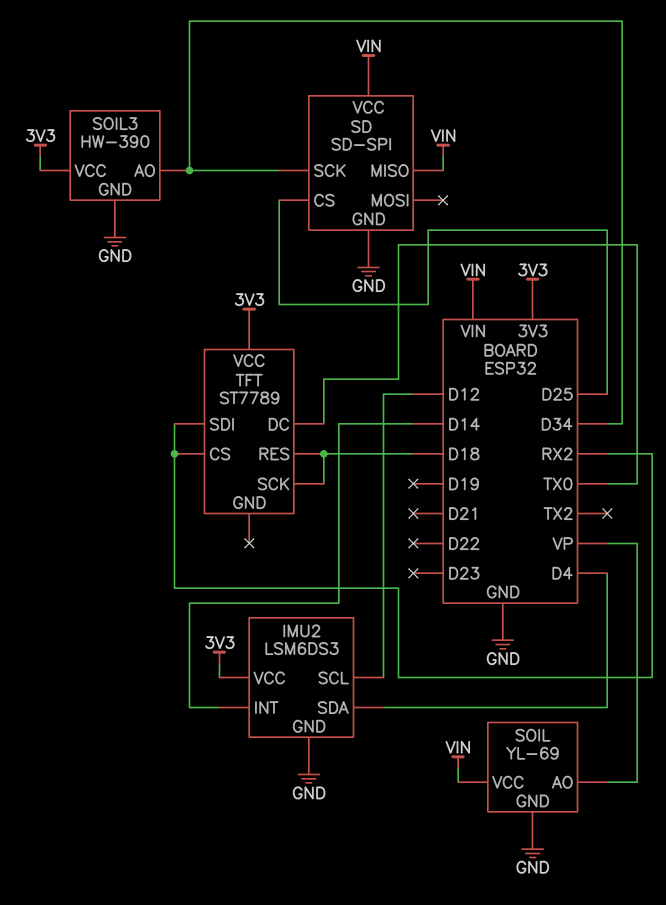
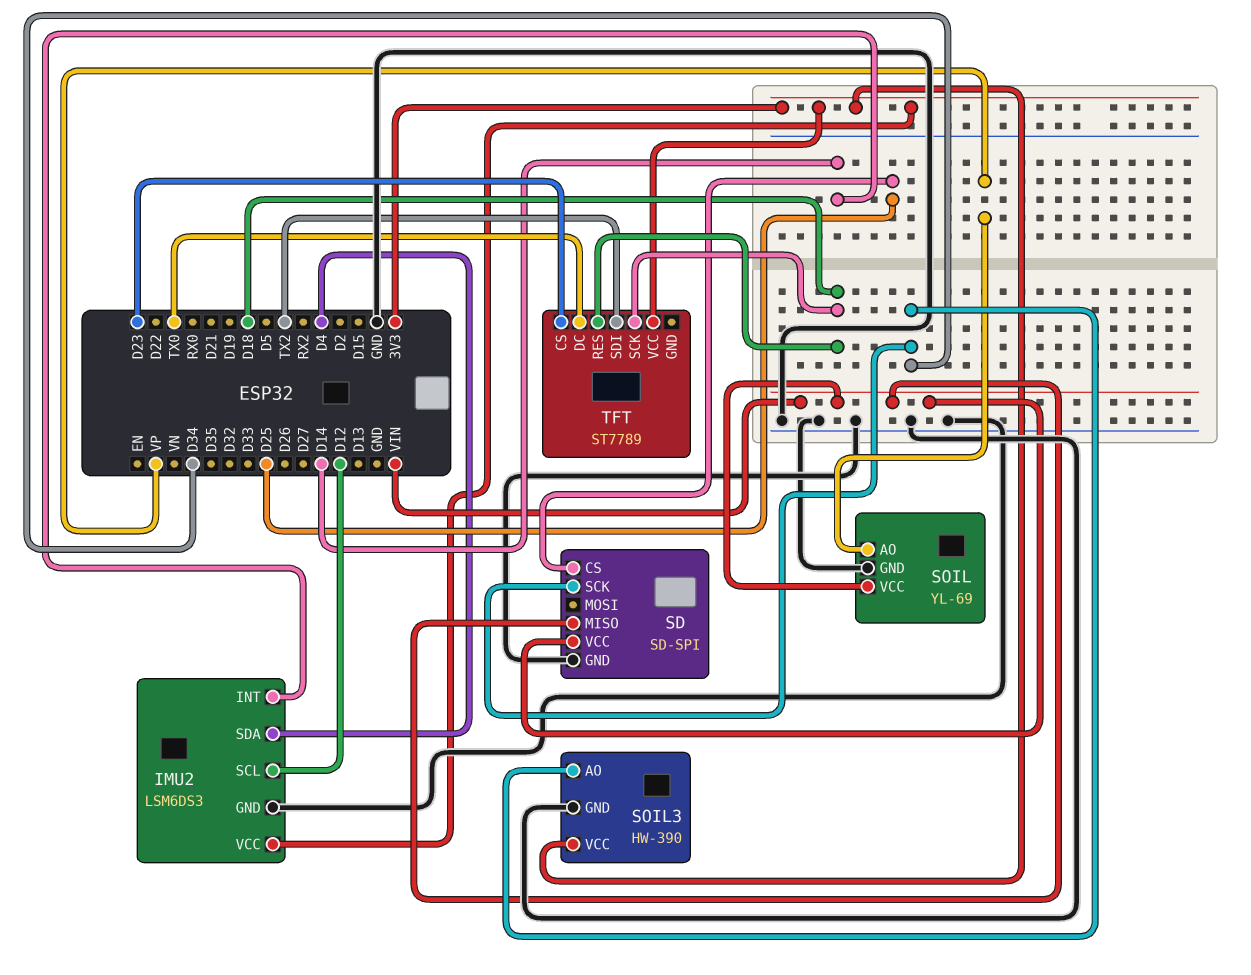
TFT pin CS: RX2 -> D23
TFT pin SDI: RX2 -> TX2

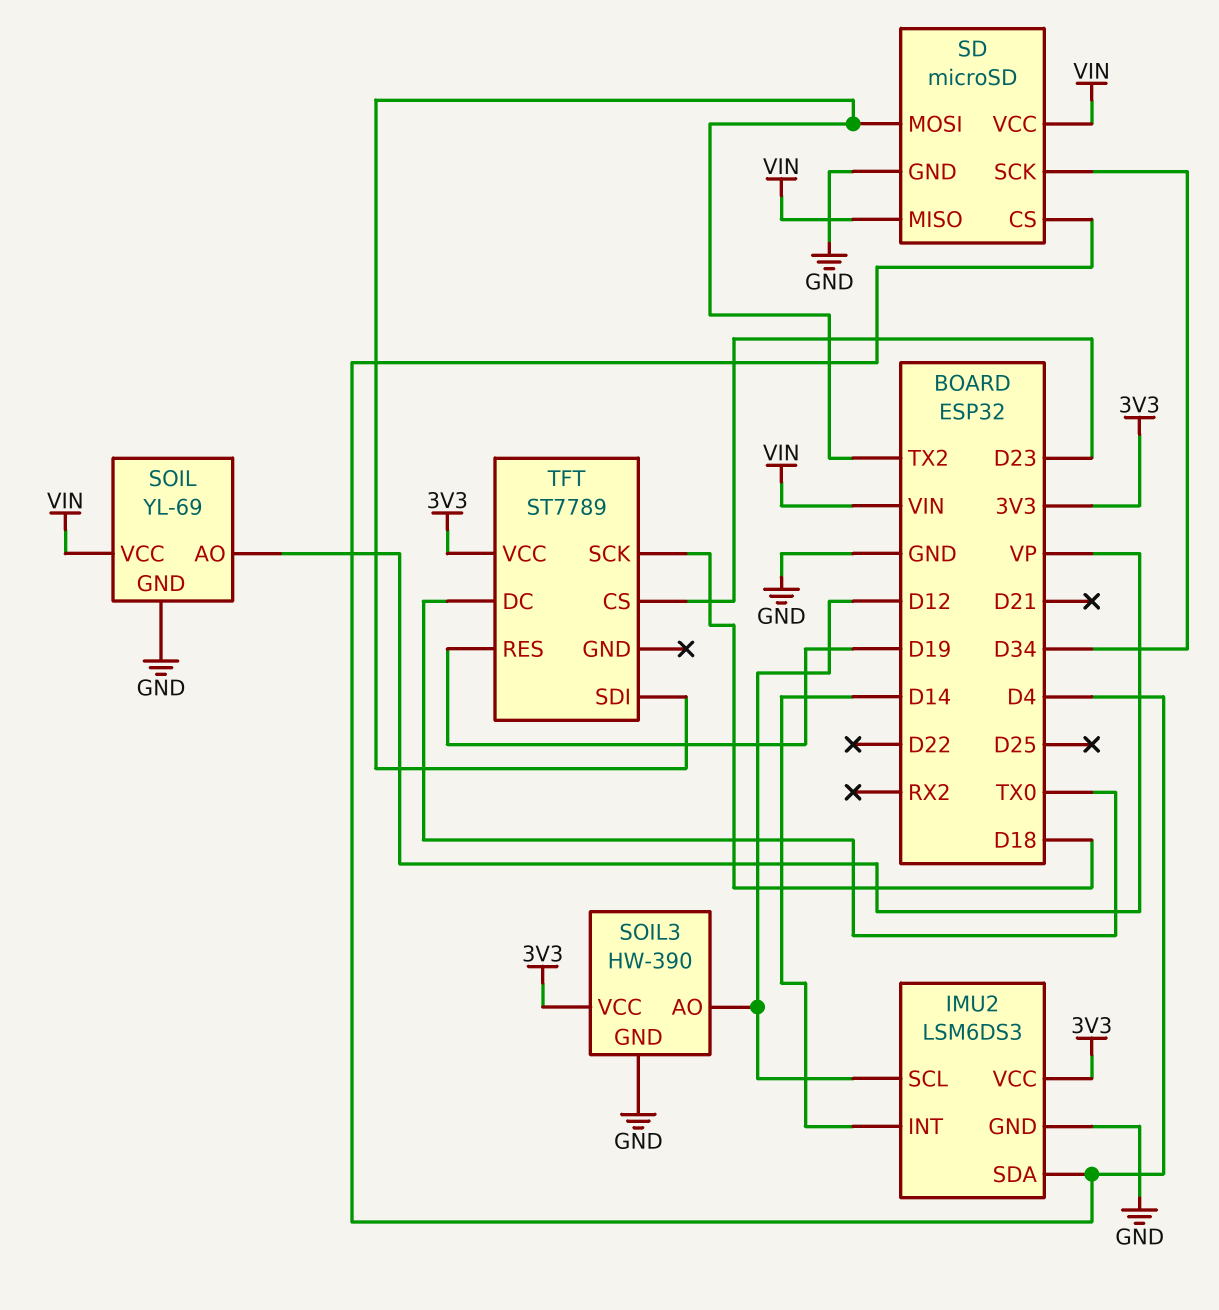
SD: SD-SPI -> microSD
SD pin CS: D25 -> D4
SD pin MOSI: none -> TX2
SOIL3 pin AO: D34 -> D12
TFT pin RES: D18 -> D19

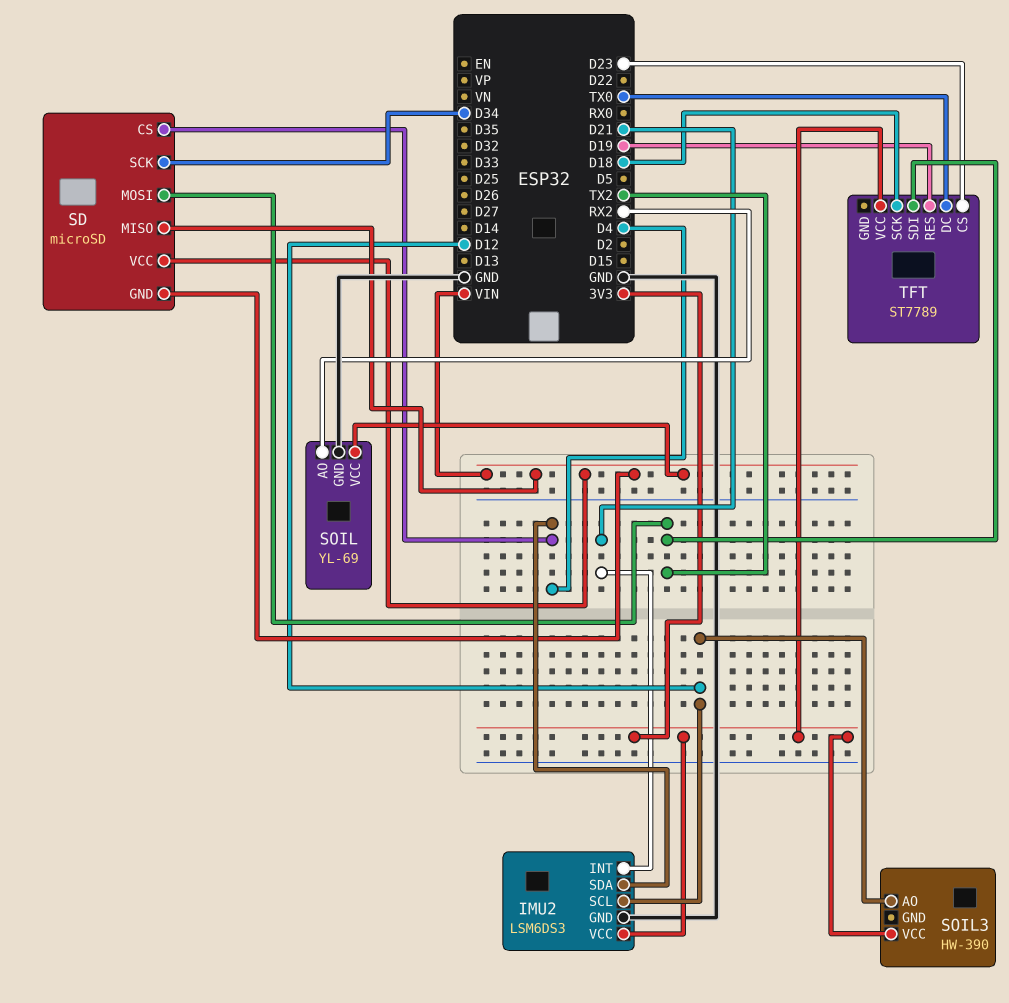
IMU2 pin INT: D14 -> D21
SD pin GND: GND -> VIN
SOIL pin AO: VP -> RX2
SOIL3 pin GND: GND -> none

